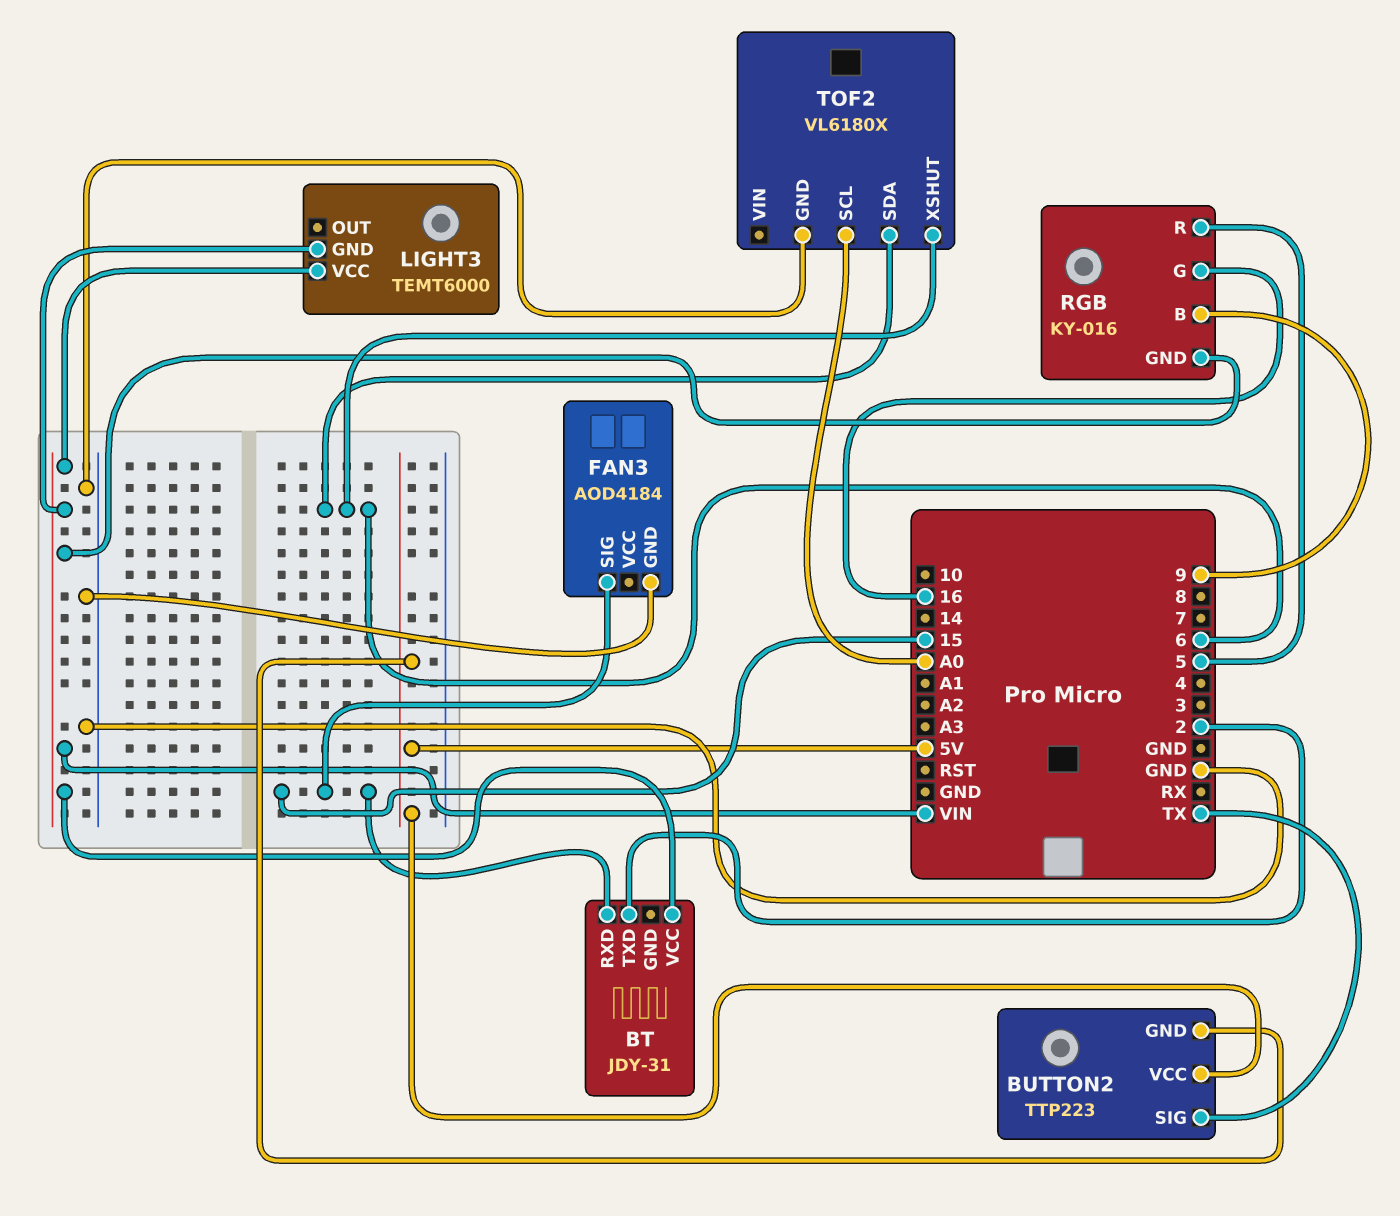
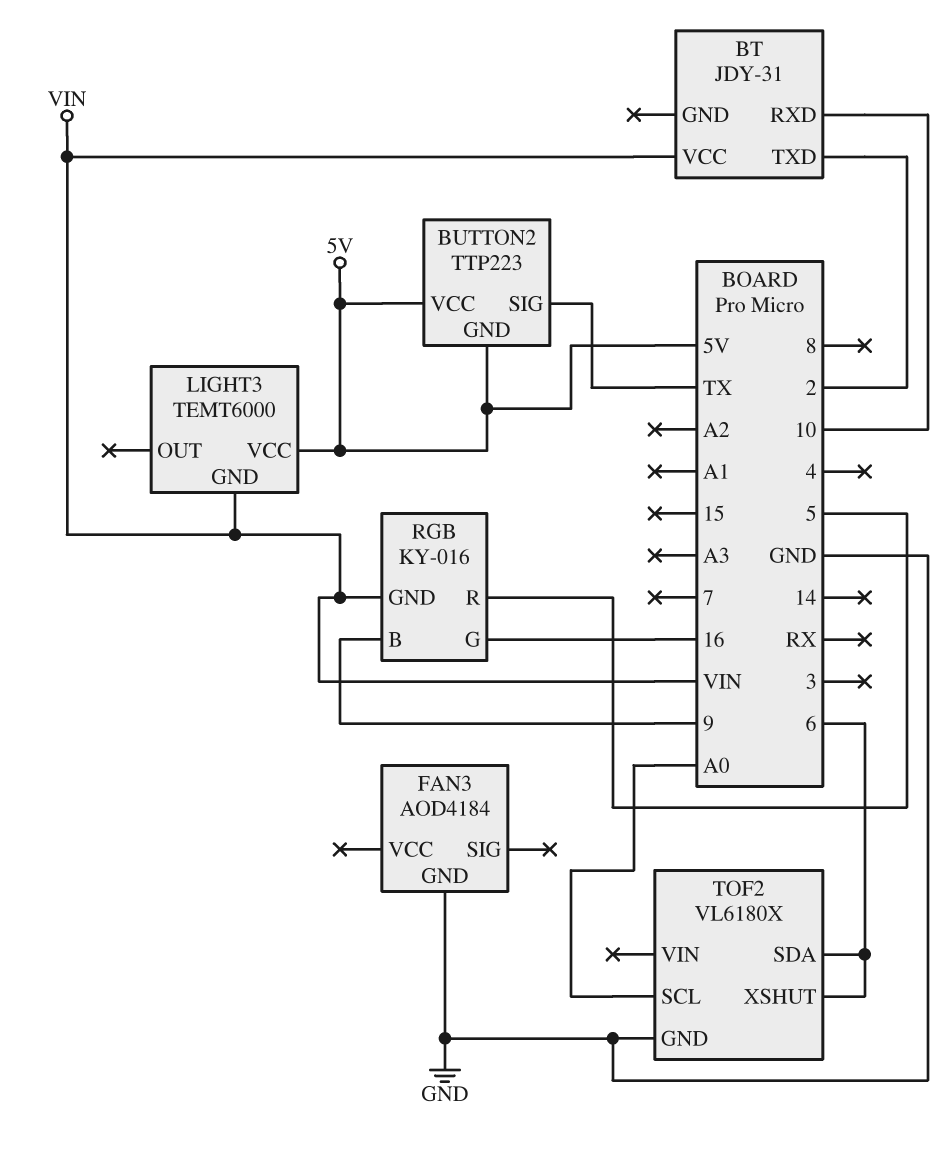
BT pin RXD: 15 -> 10
FAN3 pin SIG: 15 -> none
LIGHT3 pin VCC: VIN -> 5V

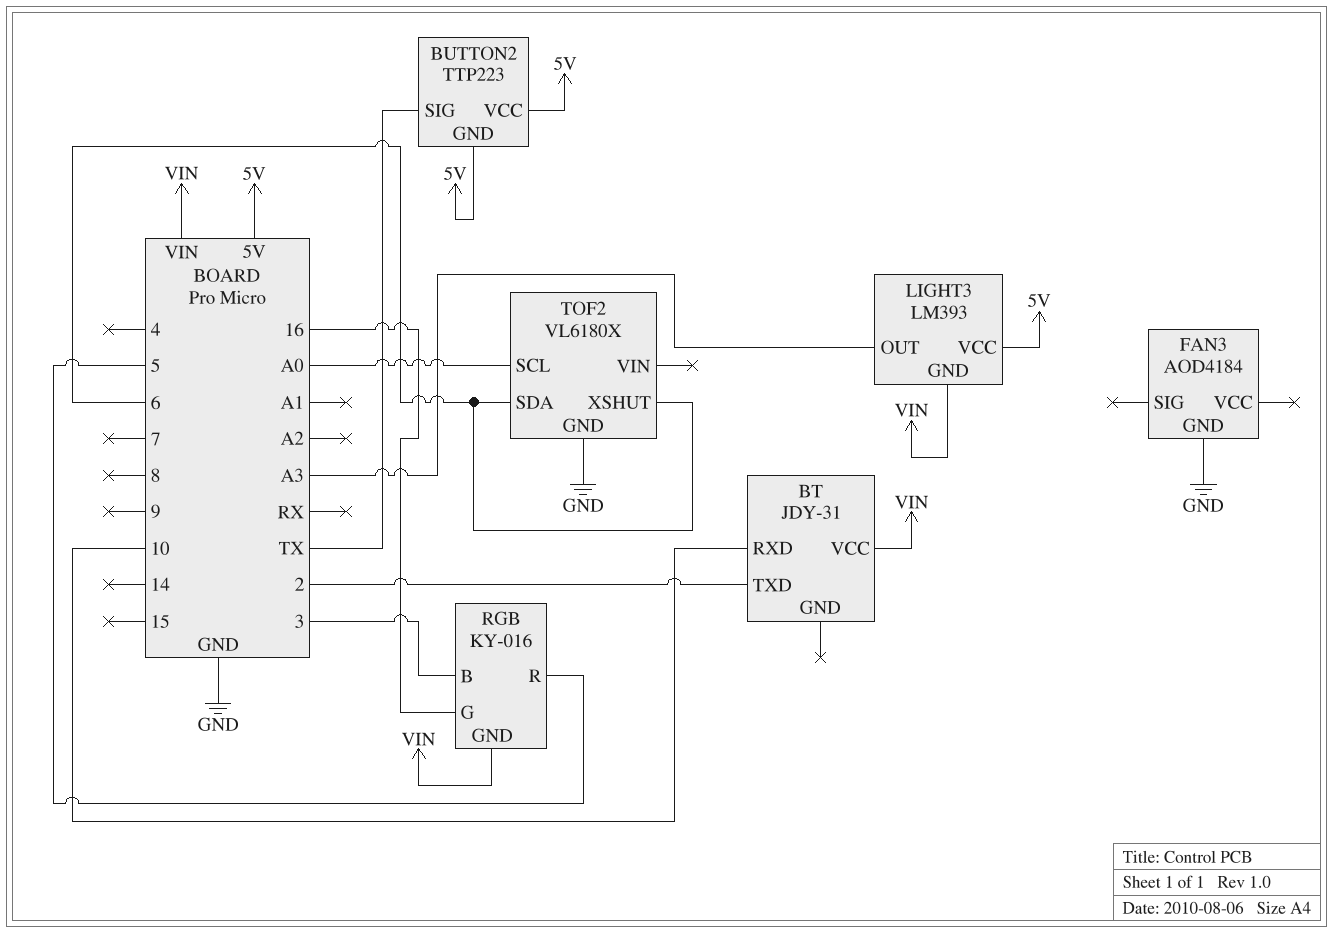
LIGHT3: TEMT6000 -> LM393
LIGHT3 pin OUT: none -> A3
RGB pin B: 9 -> 3

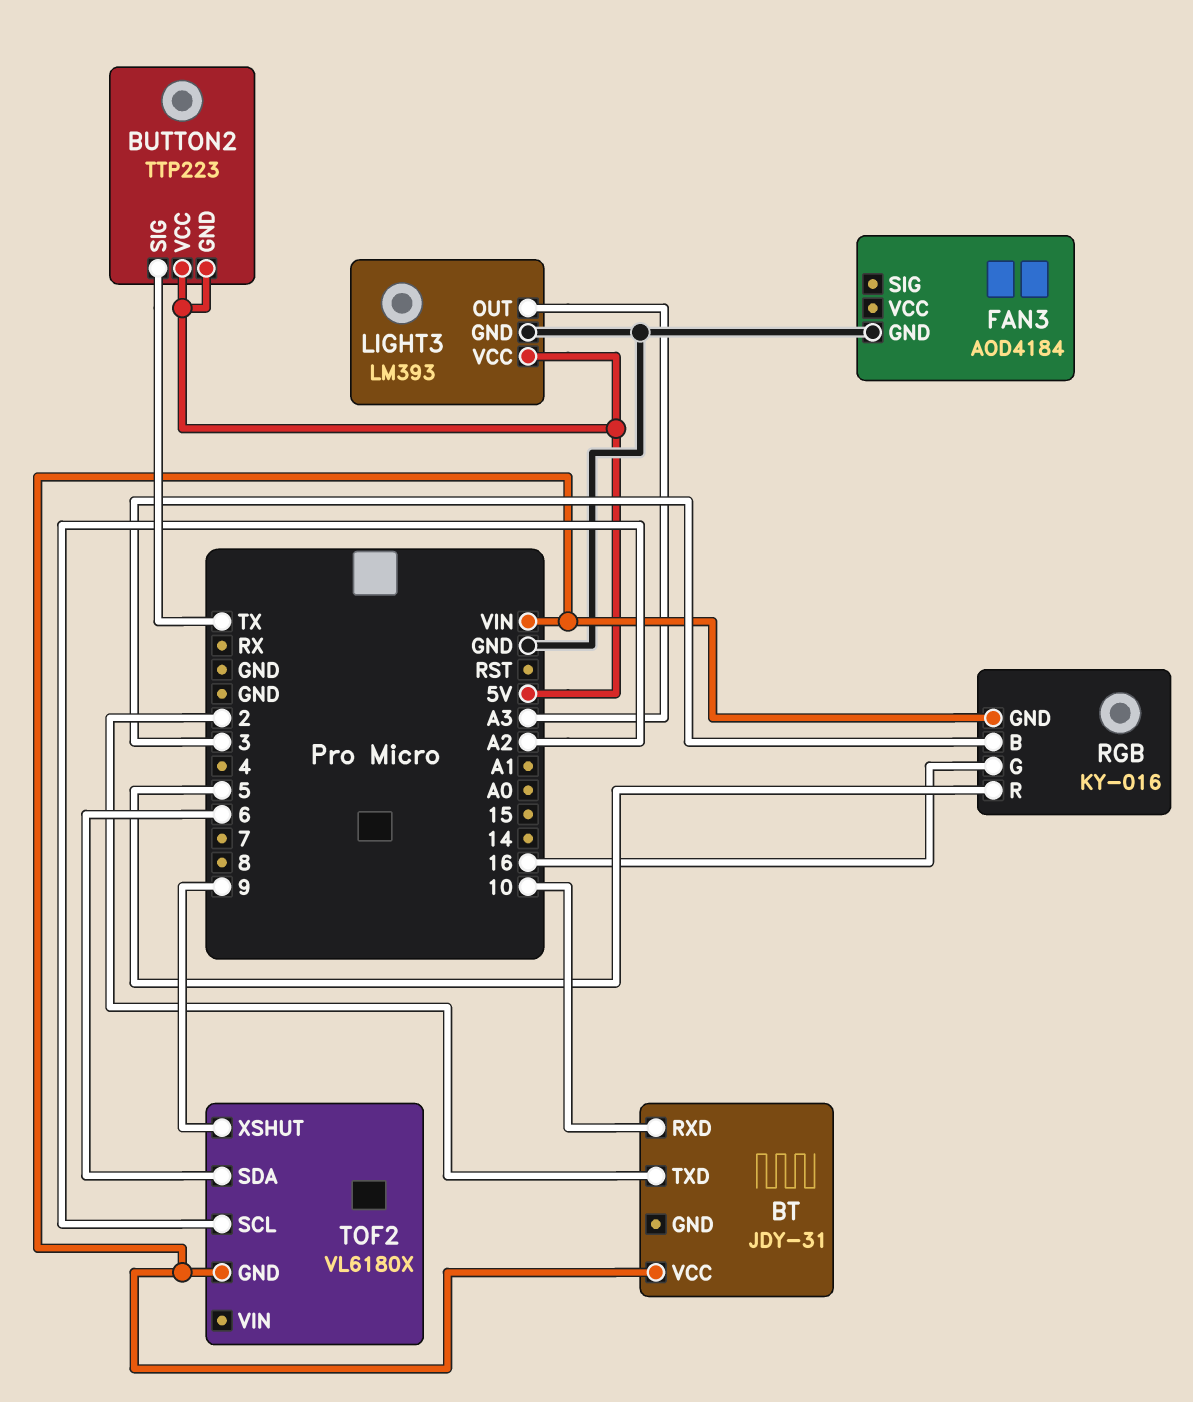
LIGHT3 pin GND: VIN -> GND
TOF2 pin GND: GND -> VIN
TOF2 pin SCL: A0 -> A2
TOF2 pin XSHUT: 6 -> 9

